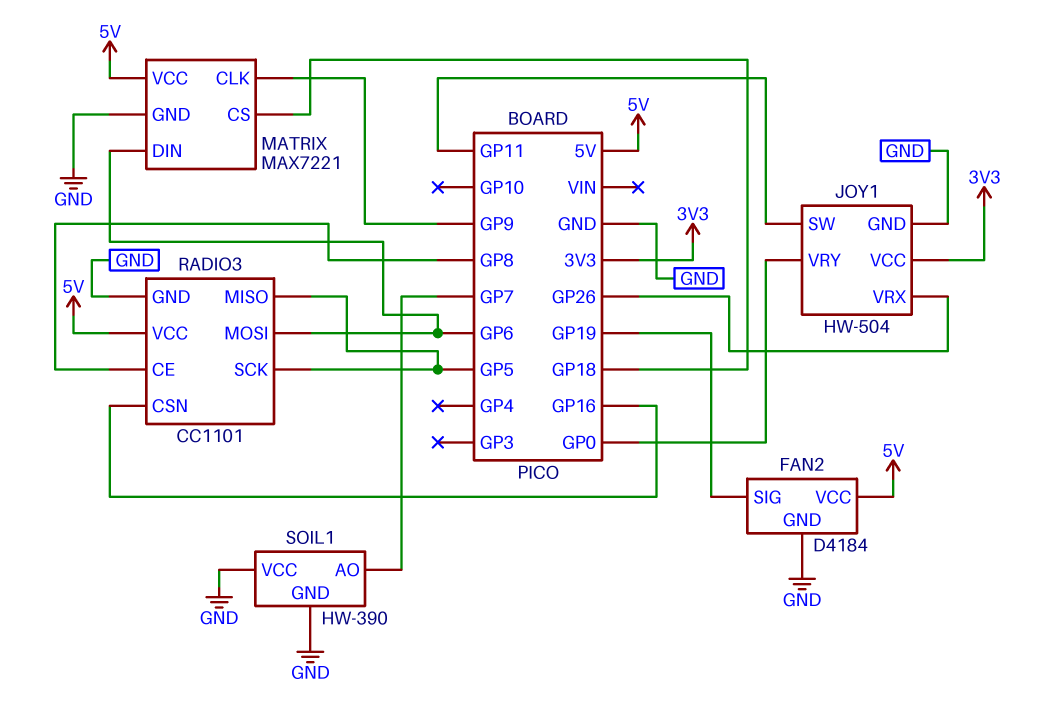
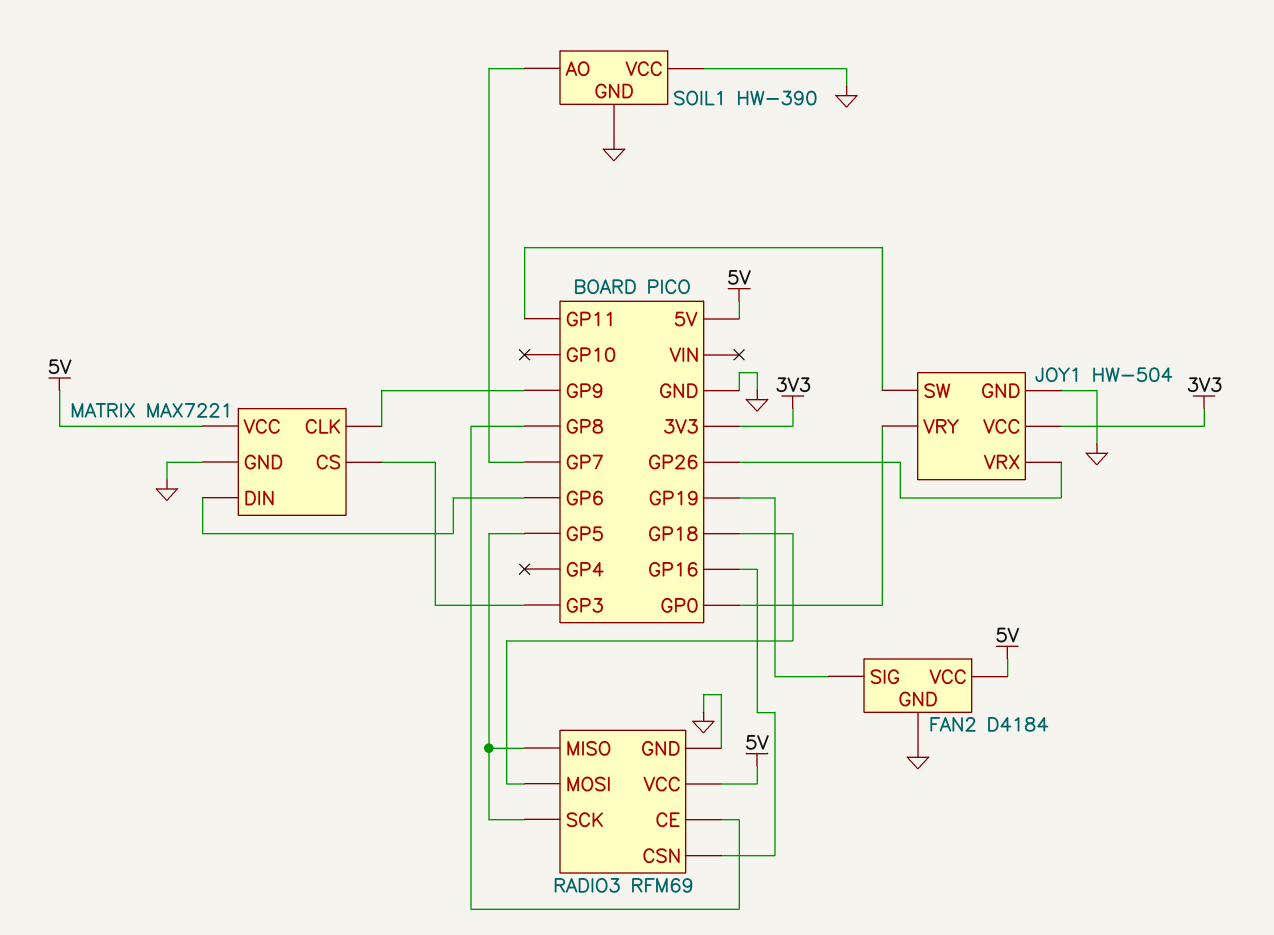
MATRIX pin CS: GP18 -> GP3
RADIO3: CC1101 -> RFM69
RADIO3 pin MOSI: GP6 -> GP18

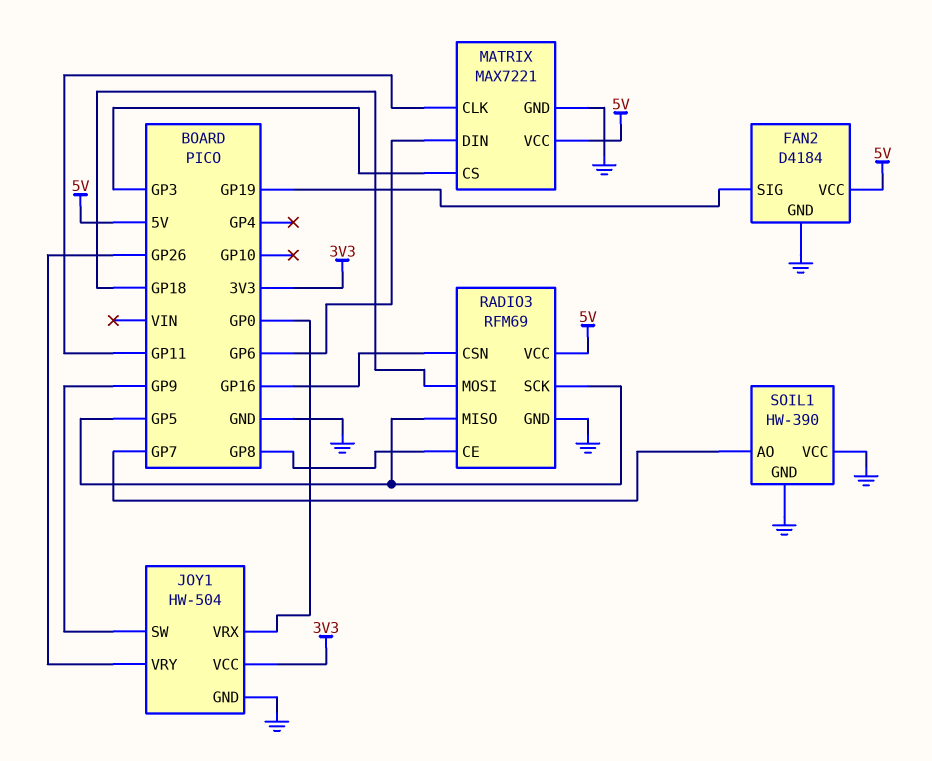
JOY1 pin SW: GP11 -> GP9
JOY1 pin VRX: GP26 -> GP0
JOY1 pin VRY: GP0 -> GP26
MATRIX pin CLK: GP9 -> GP11

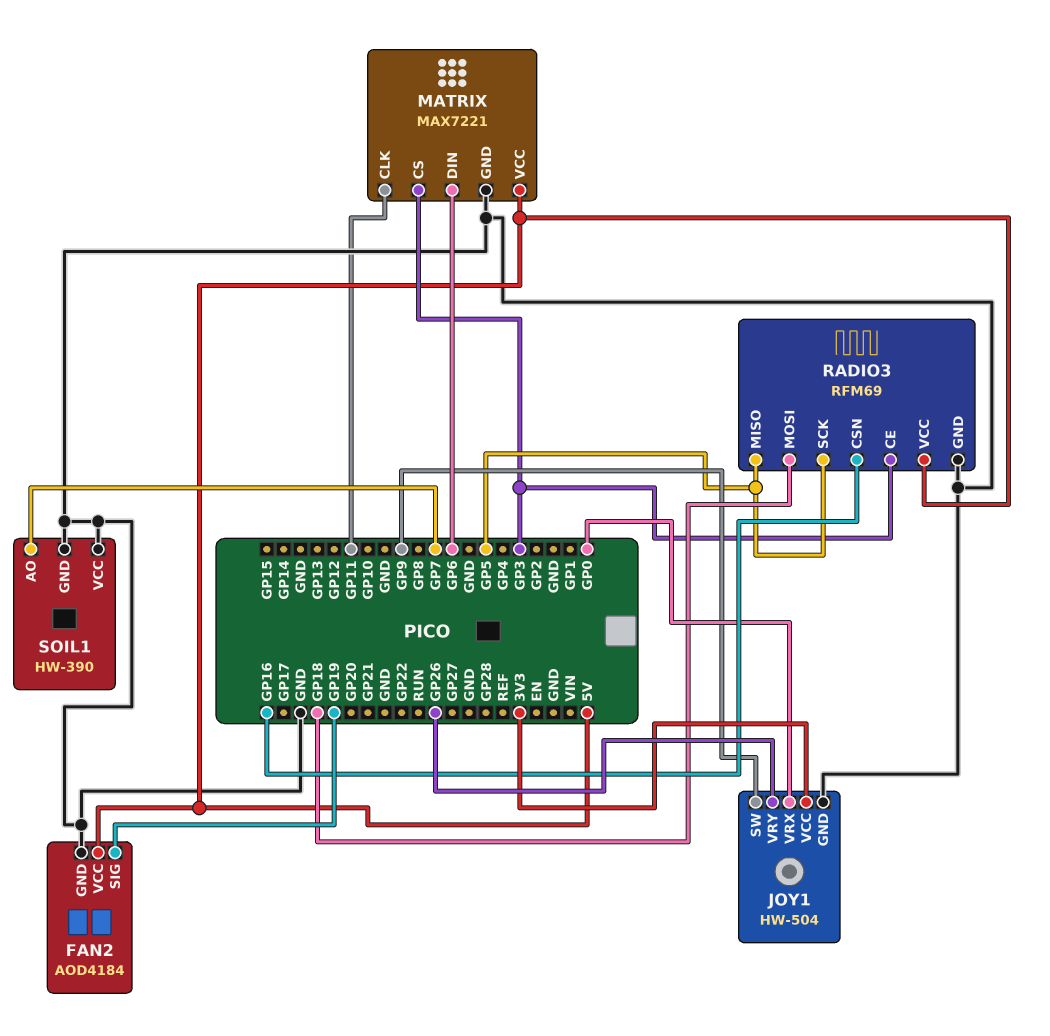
FAN2: D4184 -> AOD4184
RADIO3 pin CE: GP8 -> GP3

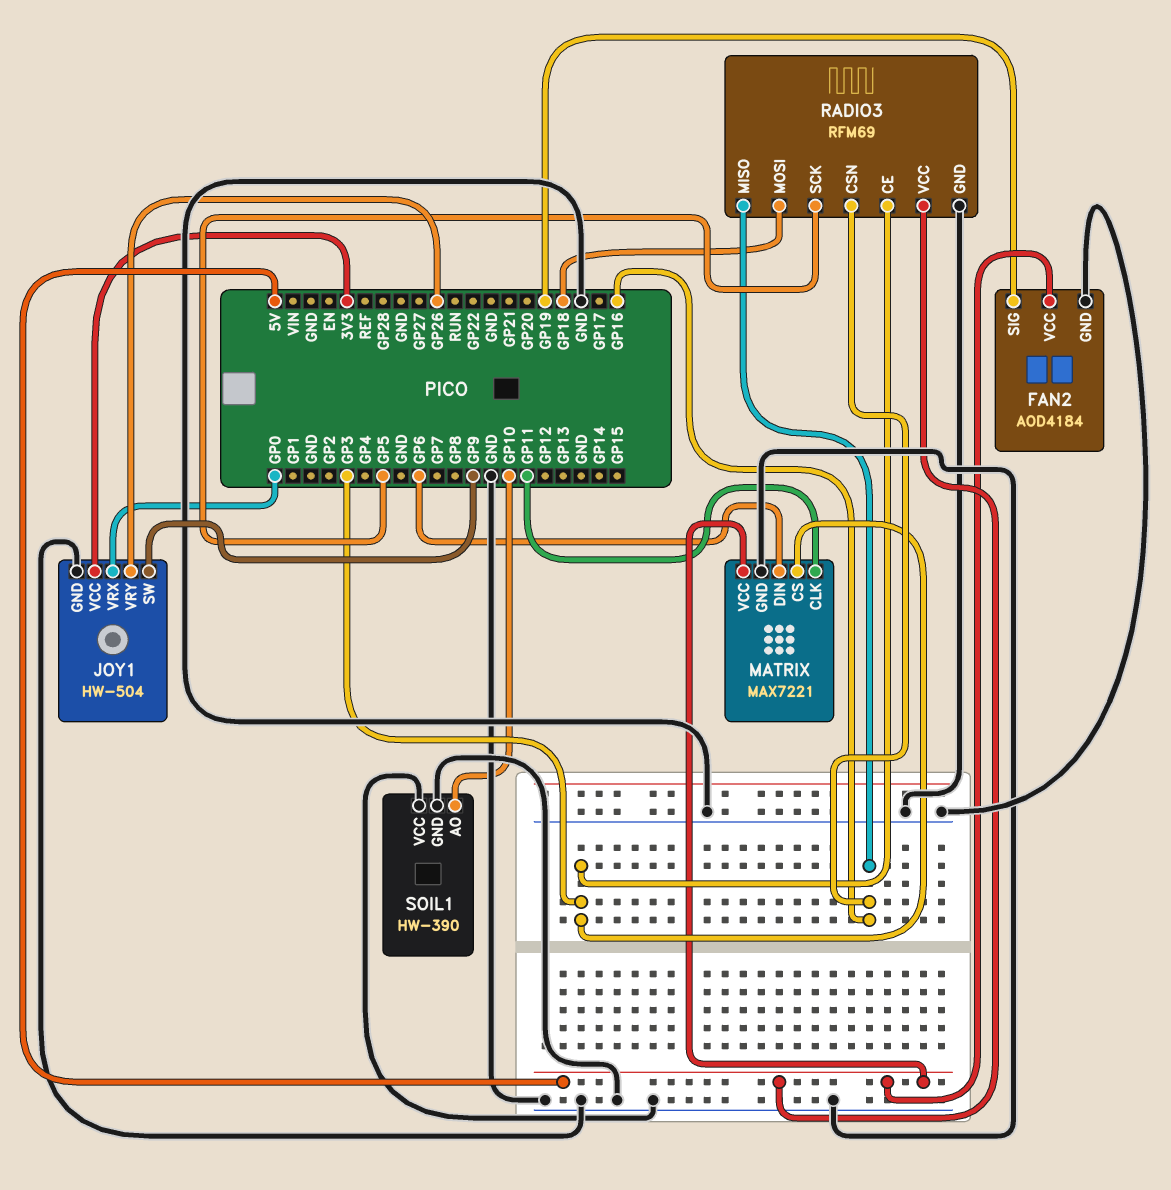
RADIO3 pin MISO: GP5 -> GP16
SOIL1 pin AO: GP7 -> GP10

